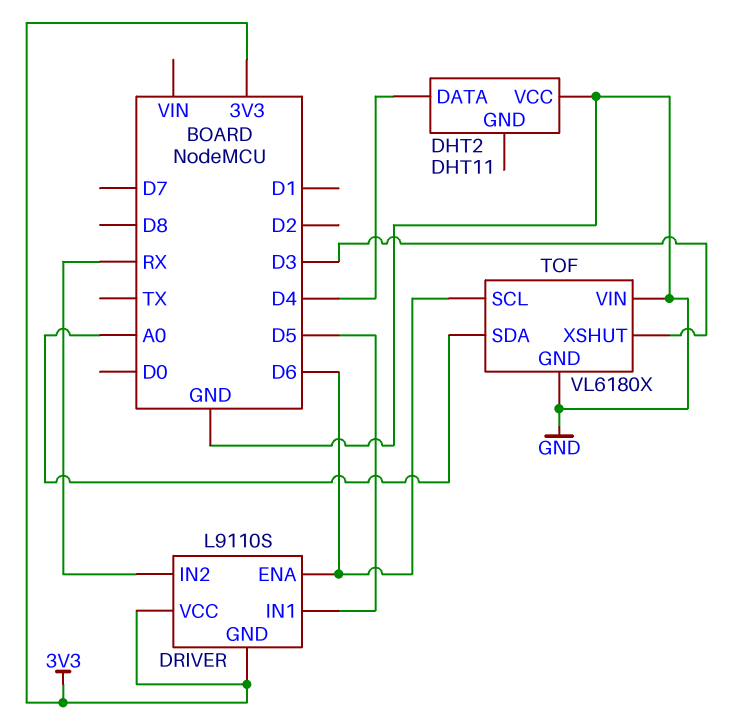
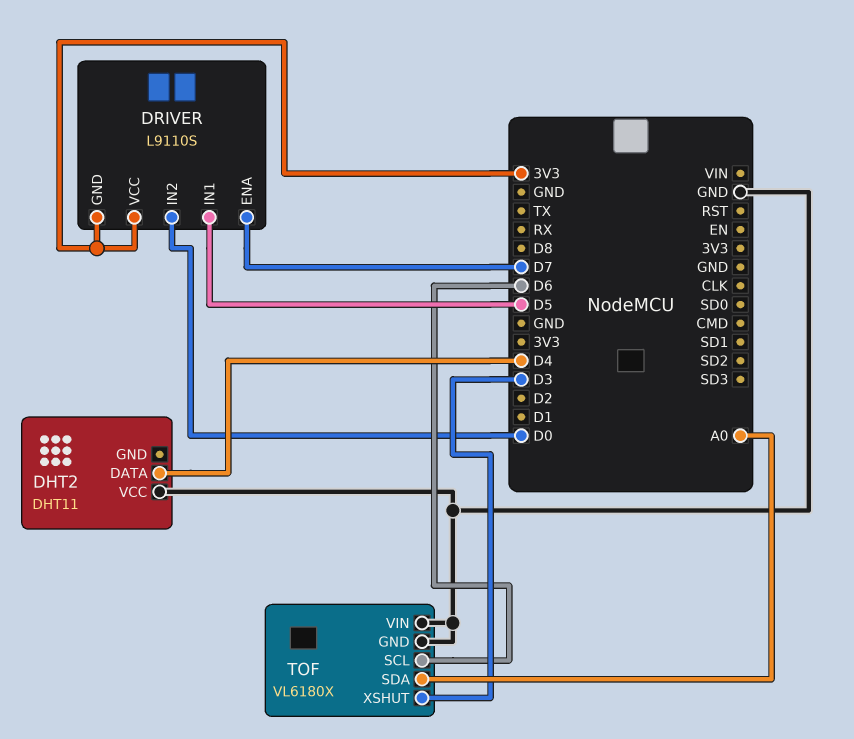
DRIVER pin ENA: D6 -> D7
DRIVER pin IN2: RX -> D0

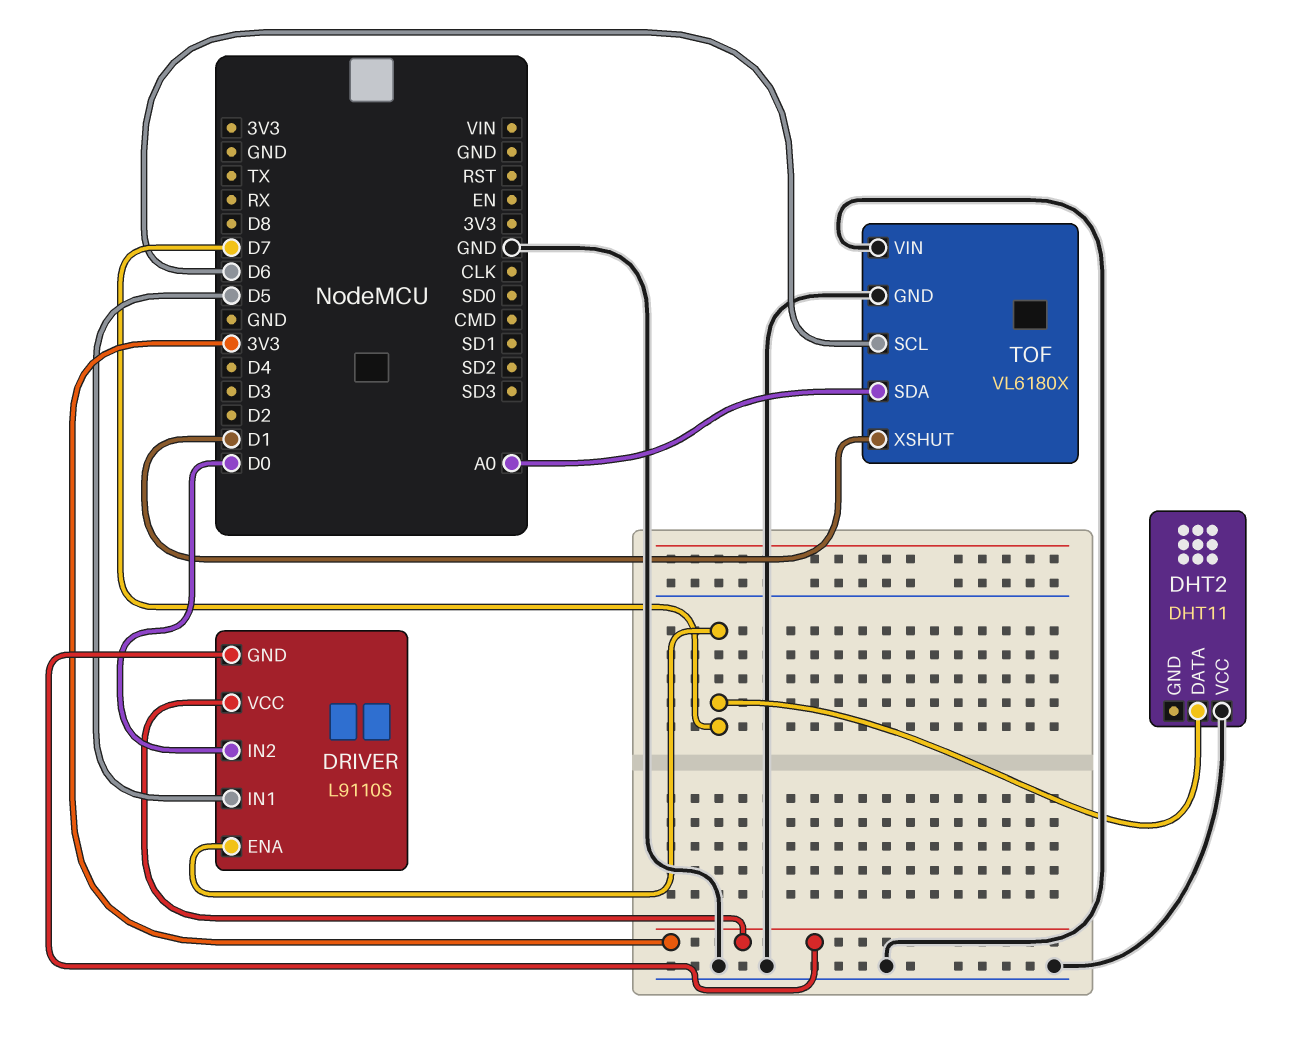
DHT2 pin DATA: D4 -> D7
TOF pin XSHUT: D3 -> D1

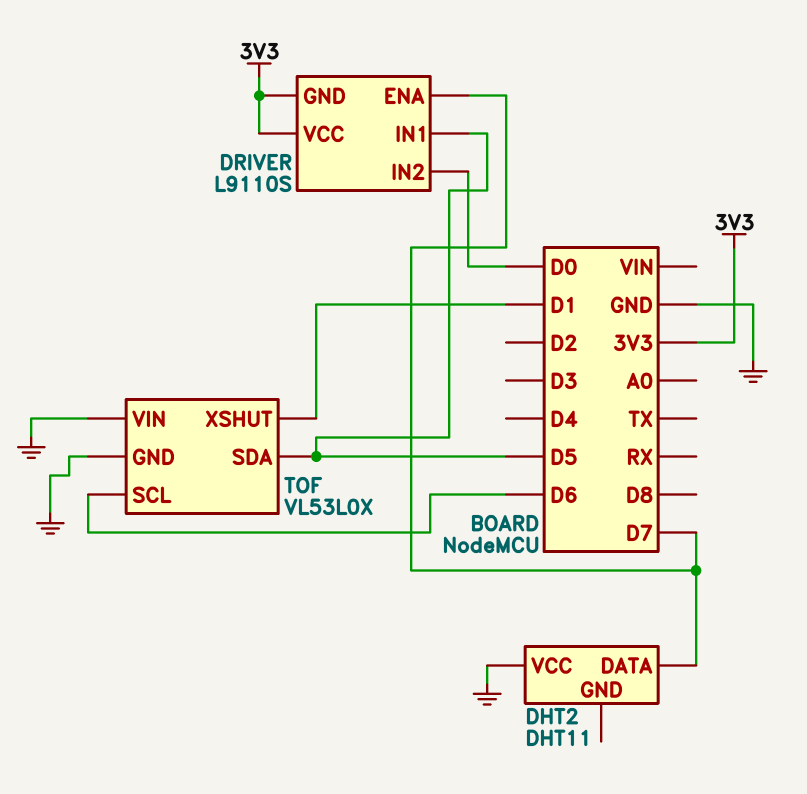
TOF: VL6180X -> VL53L0X
TOF pin SDA: A0 -> D5

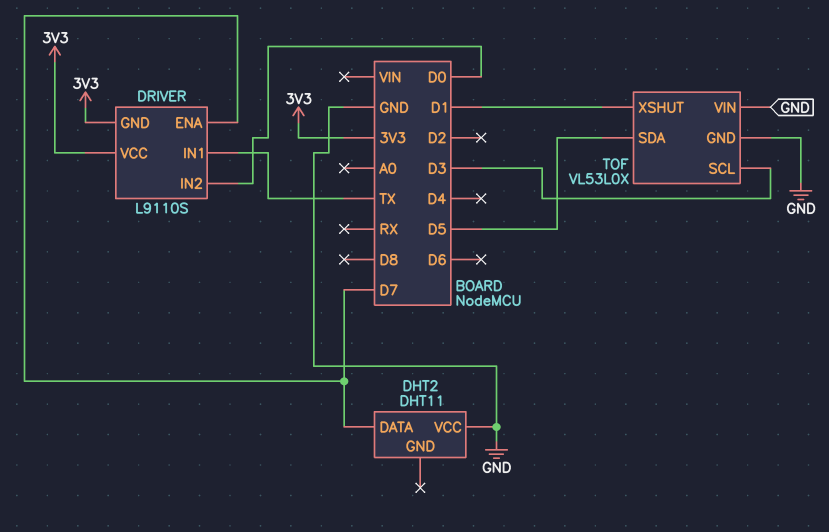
DRIVER pin IN1: D5 -> TX
TOF pin SCL: D6 -> D3

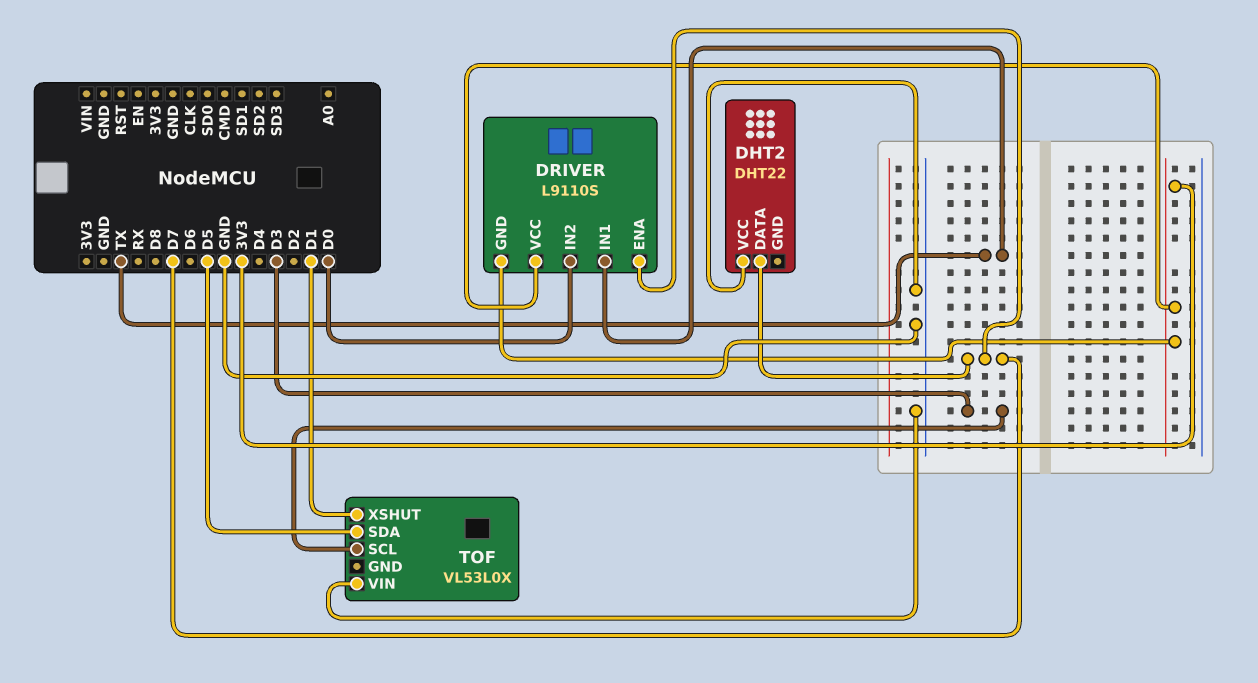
DHT2: DHT11 -> DHT22
TOF pin GND: GND -> none

